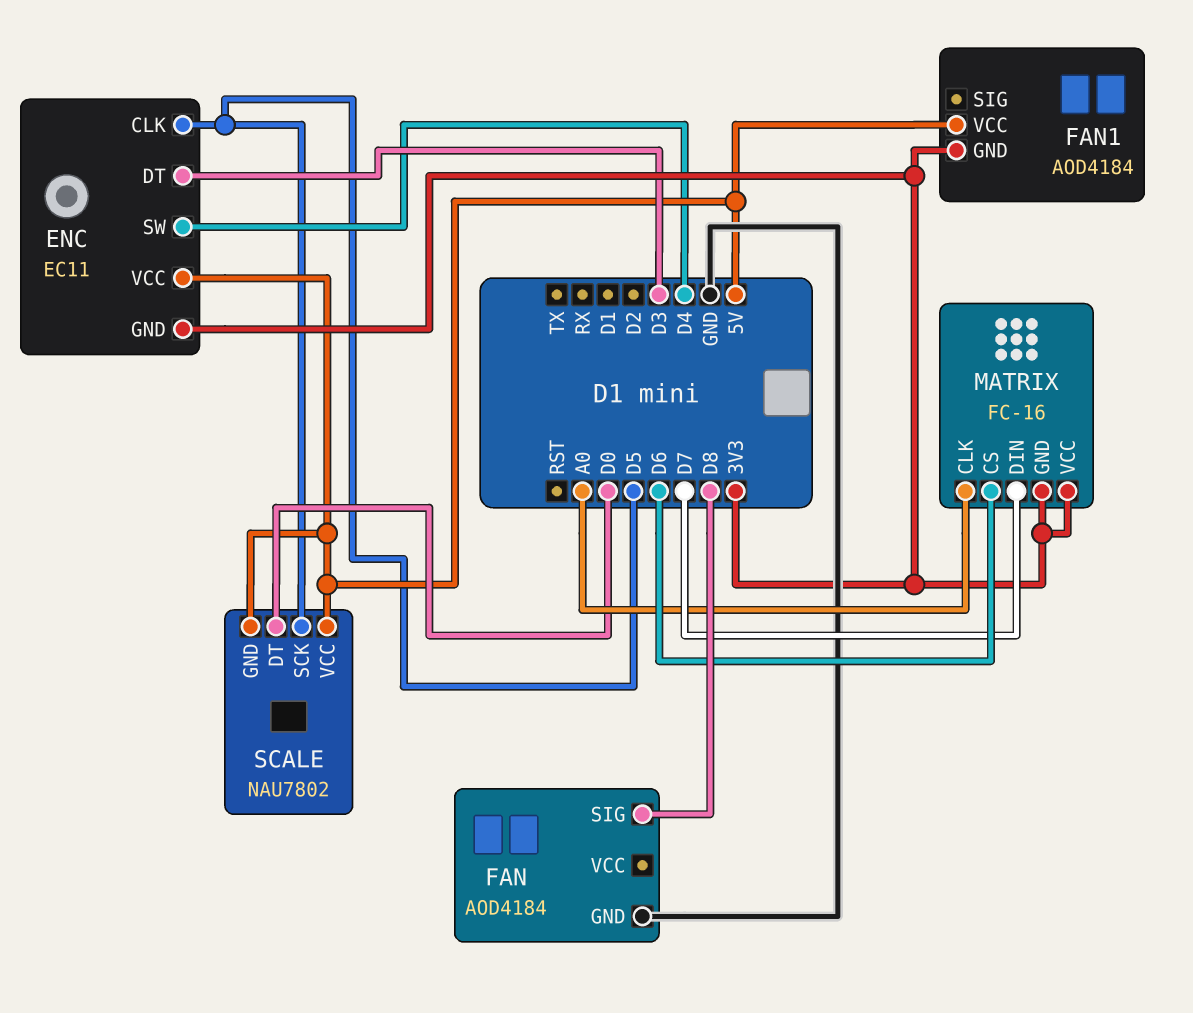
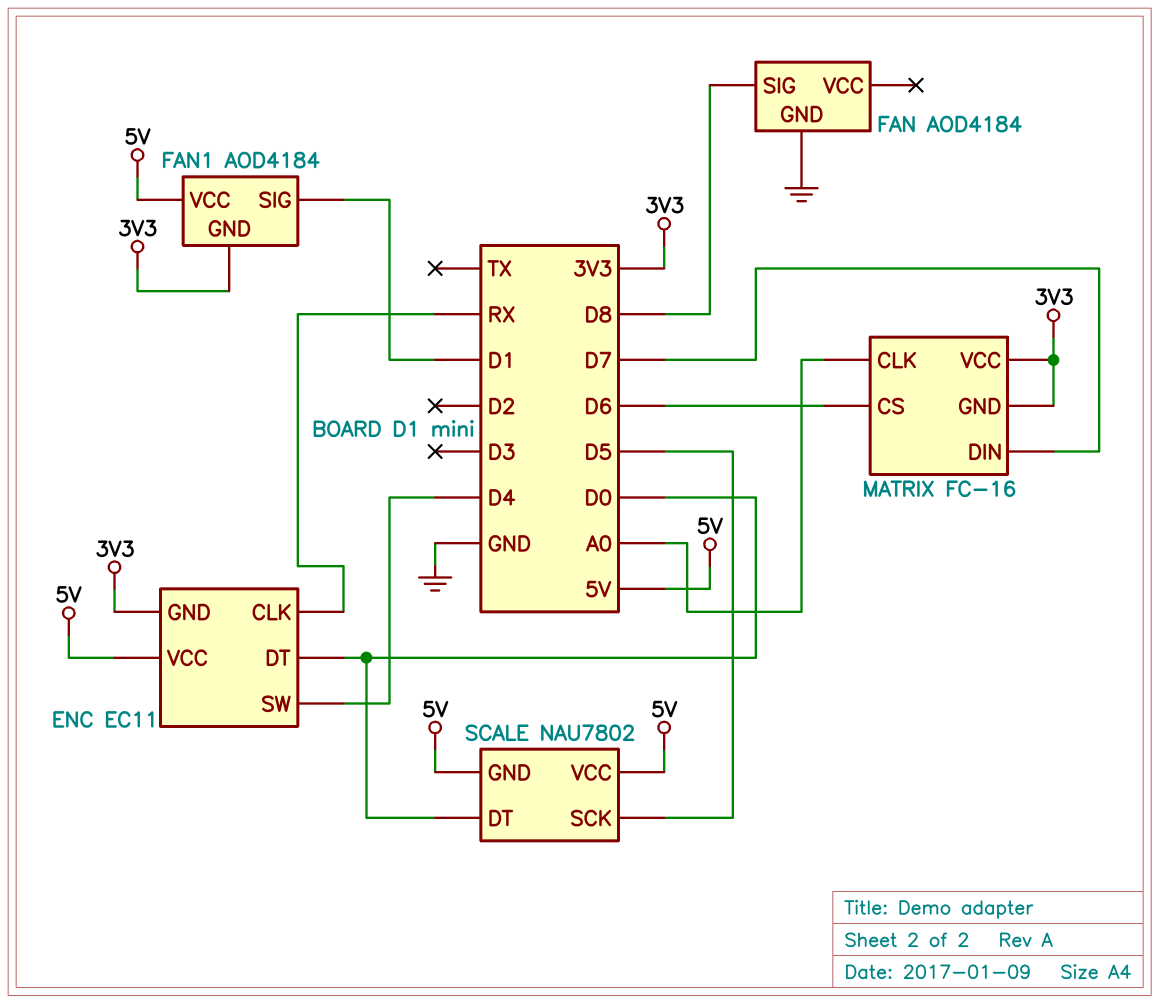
ENC pin CLK: D5 -> RX
ENC pin DT: D3 -> D0
FAN1 pin SIG: none -> D1

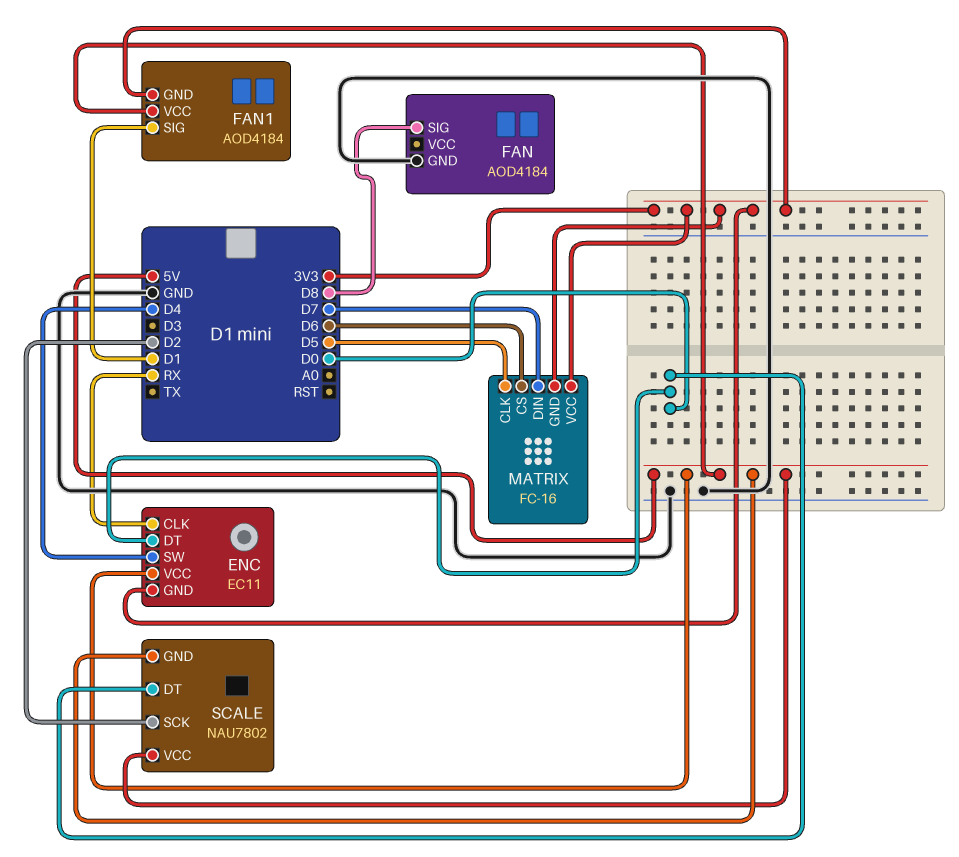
MATRIX pin CLK: A0 -> D5
SCALE pin SCK: D5 -> D2

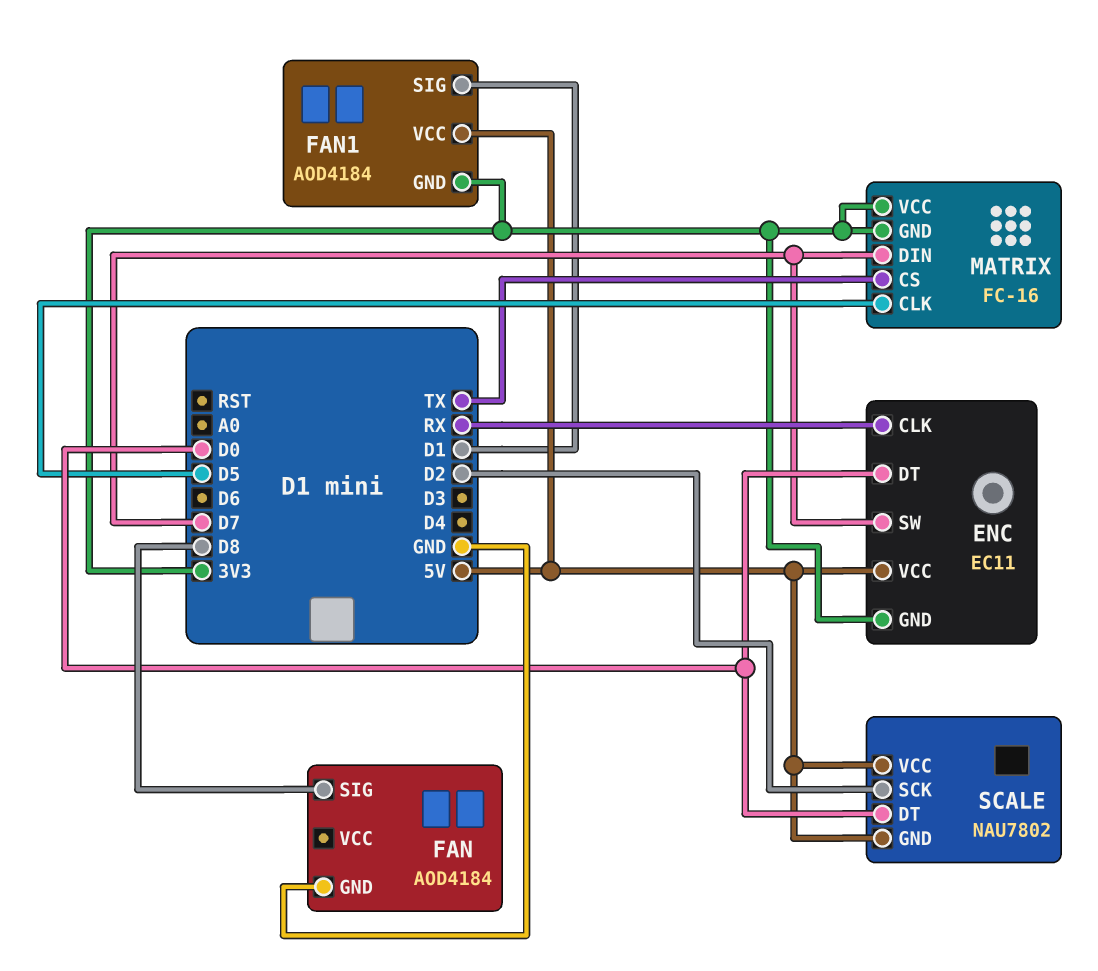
ENC pin SW: D4 -> D7
MATRIX pin CS: D6 -> TX

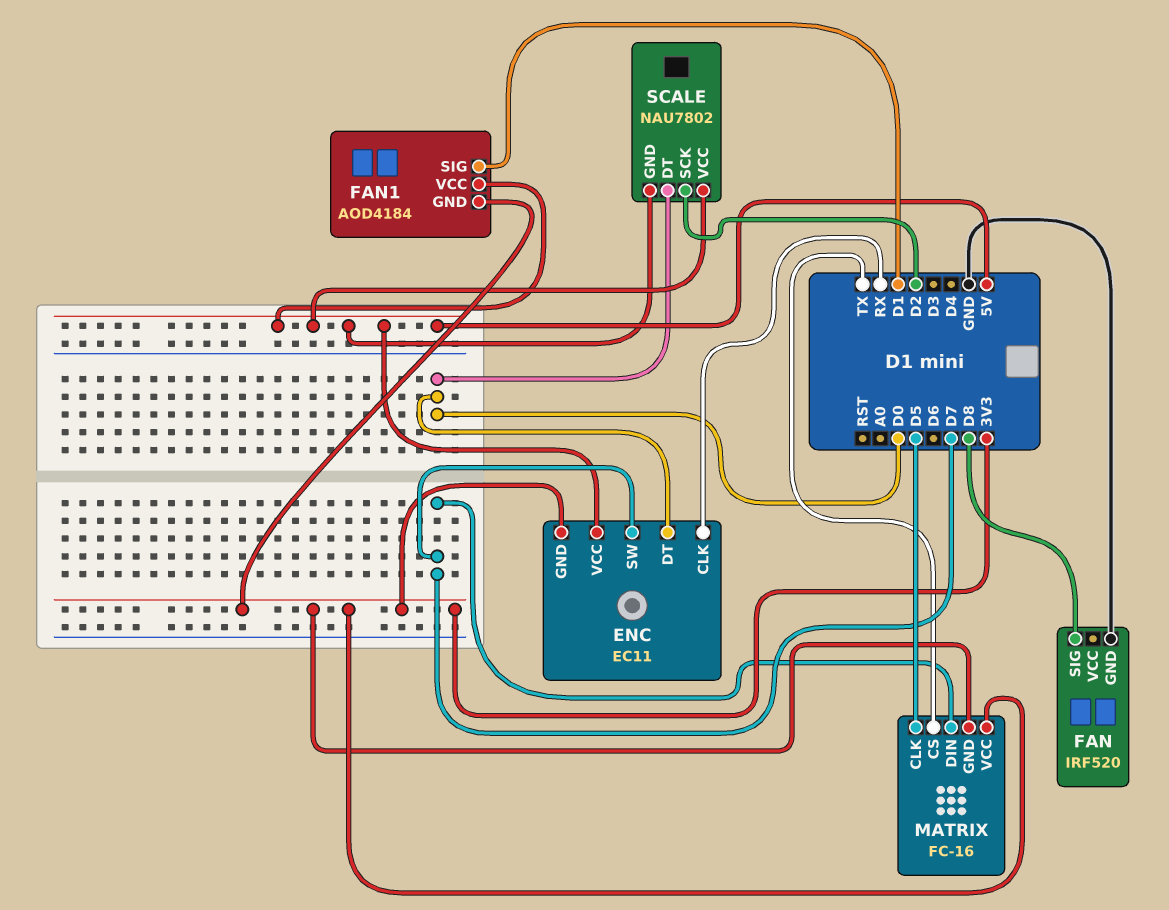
FAN: AOD4184 -> IRF520

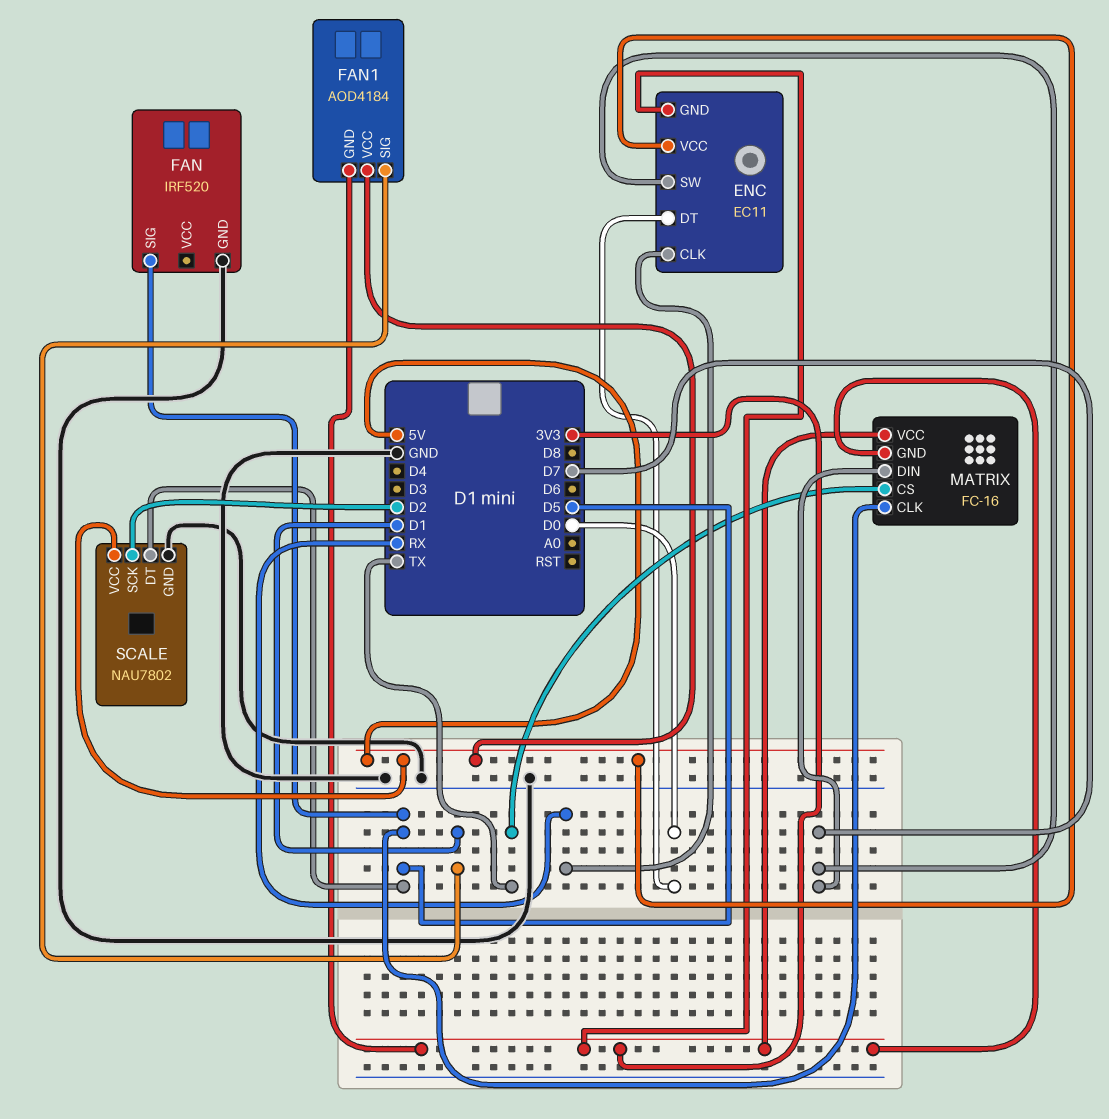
FAN pin SIG: D8 -> D5
SCALE pin DT: D0 -> D5
SCALE pin GND: 5V -> GND

